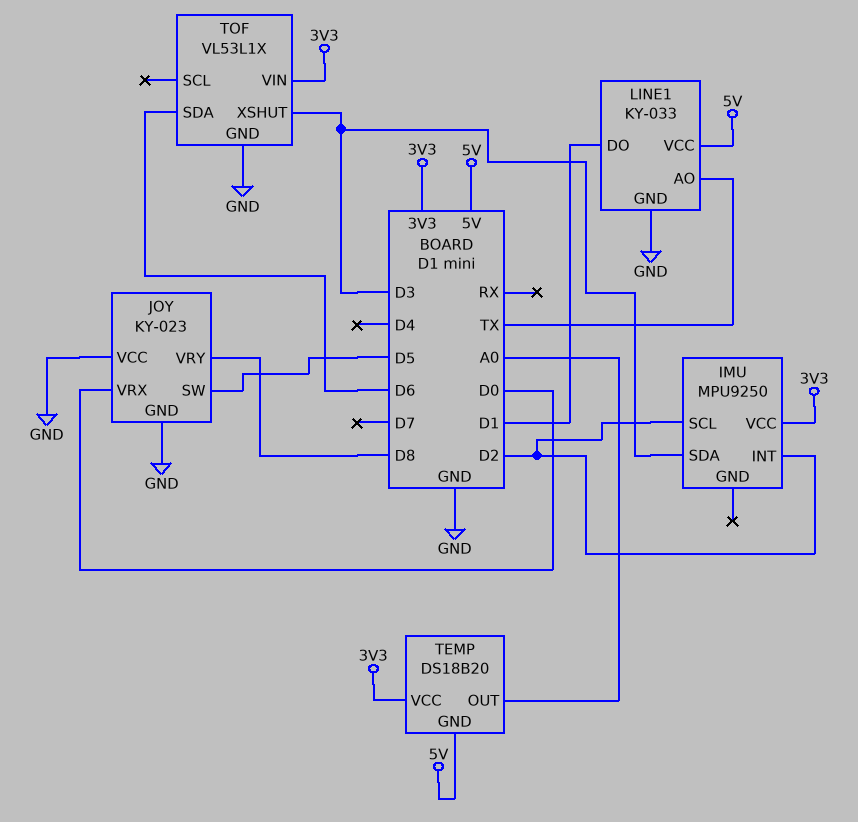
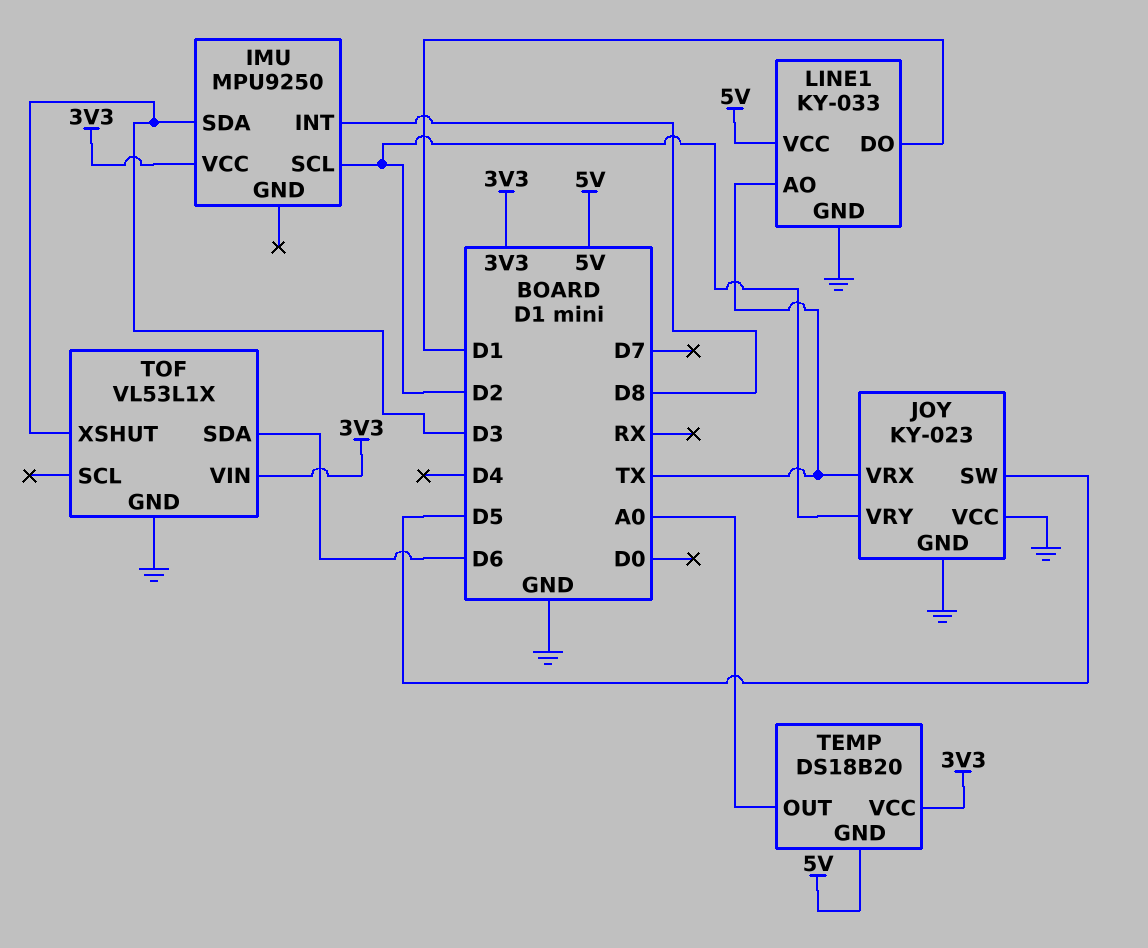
IMU pin INT: D2 -> D8
JOY pin VRX: D0 -> TX
JOY pin VRY: D8 -> D2

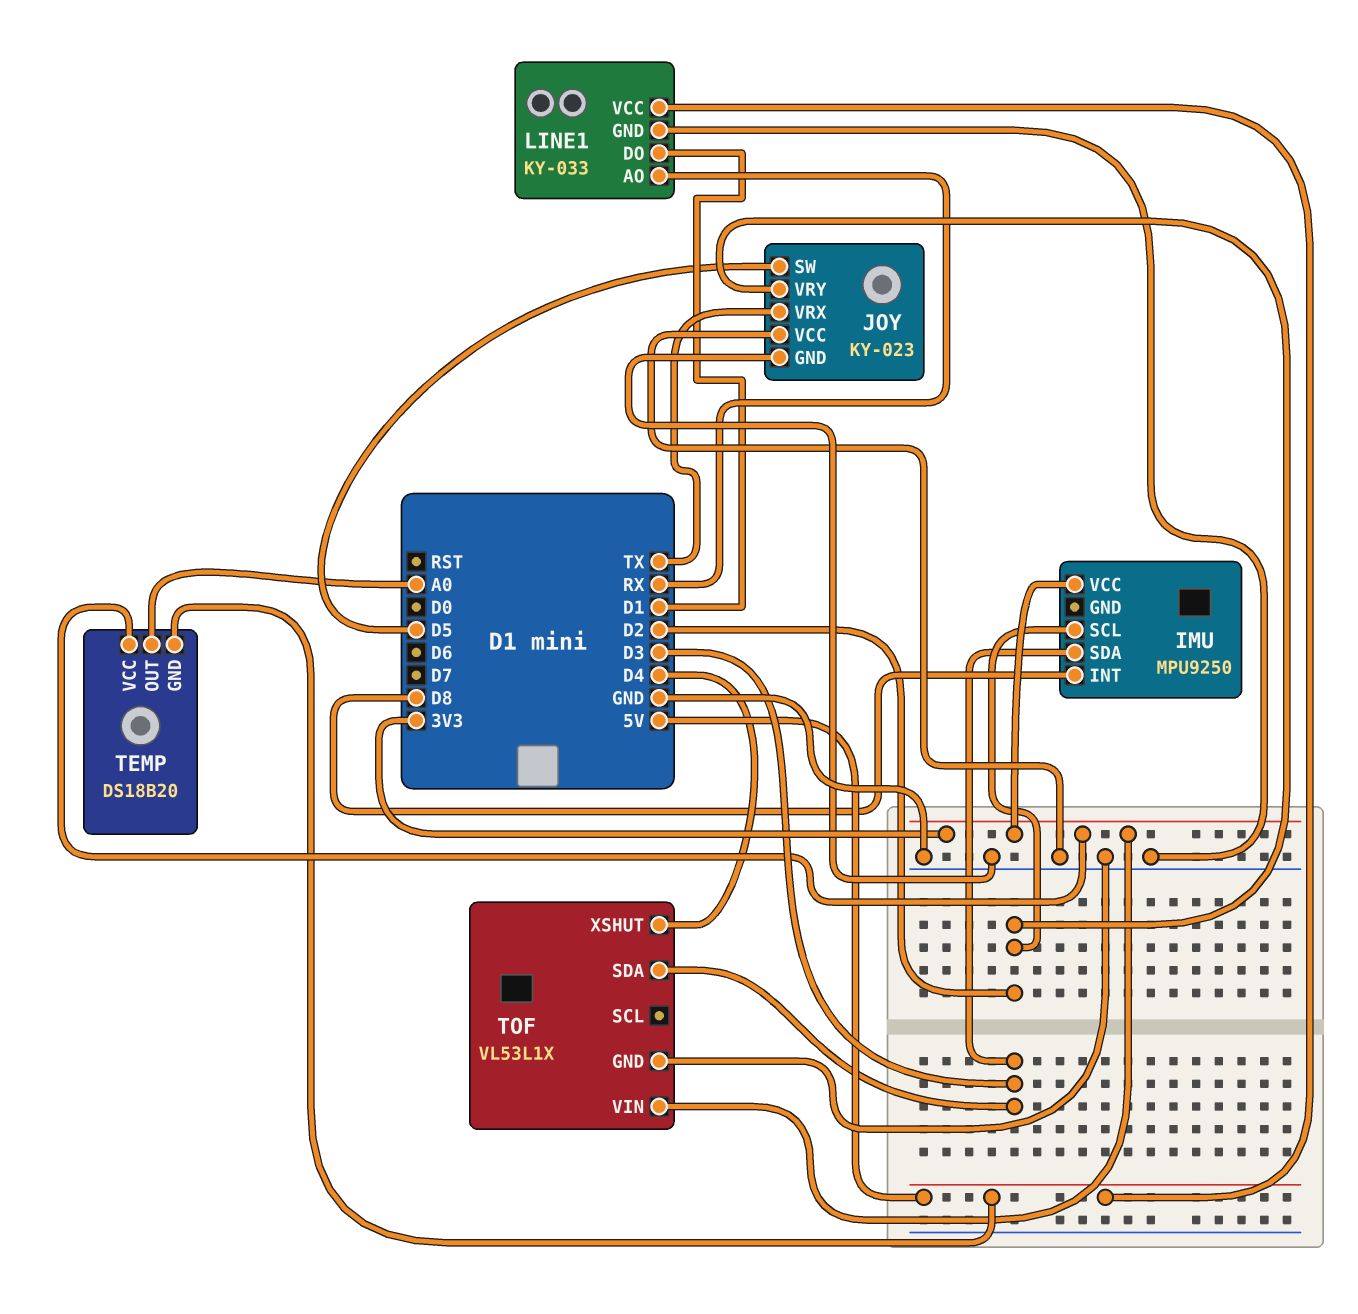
LINE1 pin AO: TX -> RX
TOF pin SDA: D6 -> D3
TOF pin XSHUT: D3 -> D4

